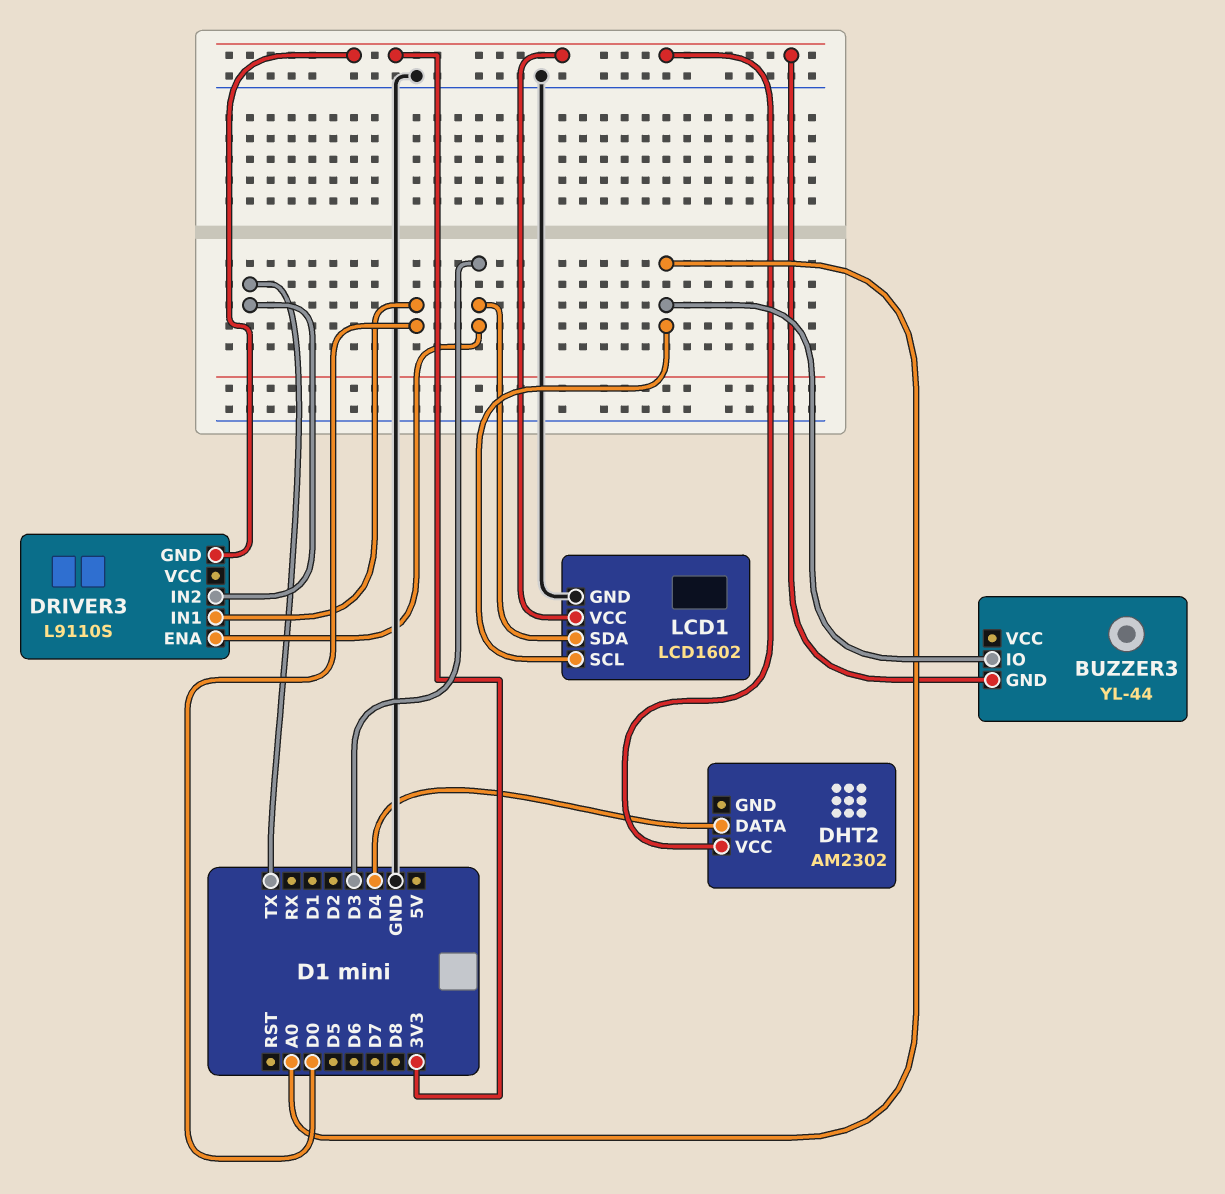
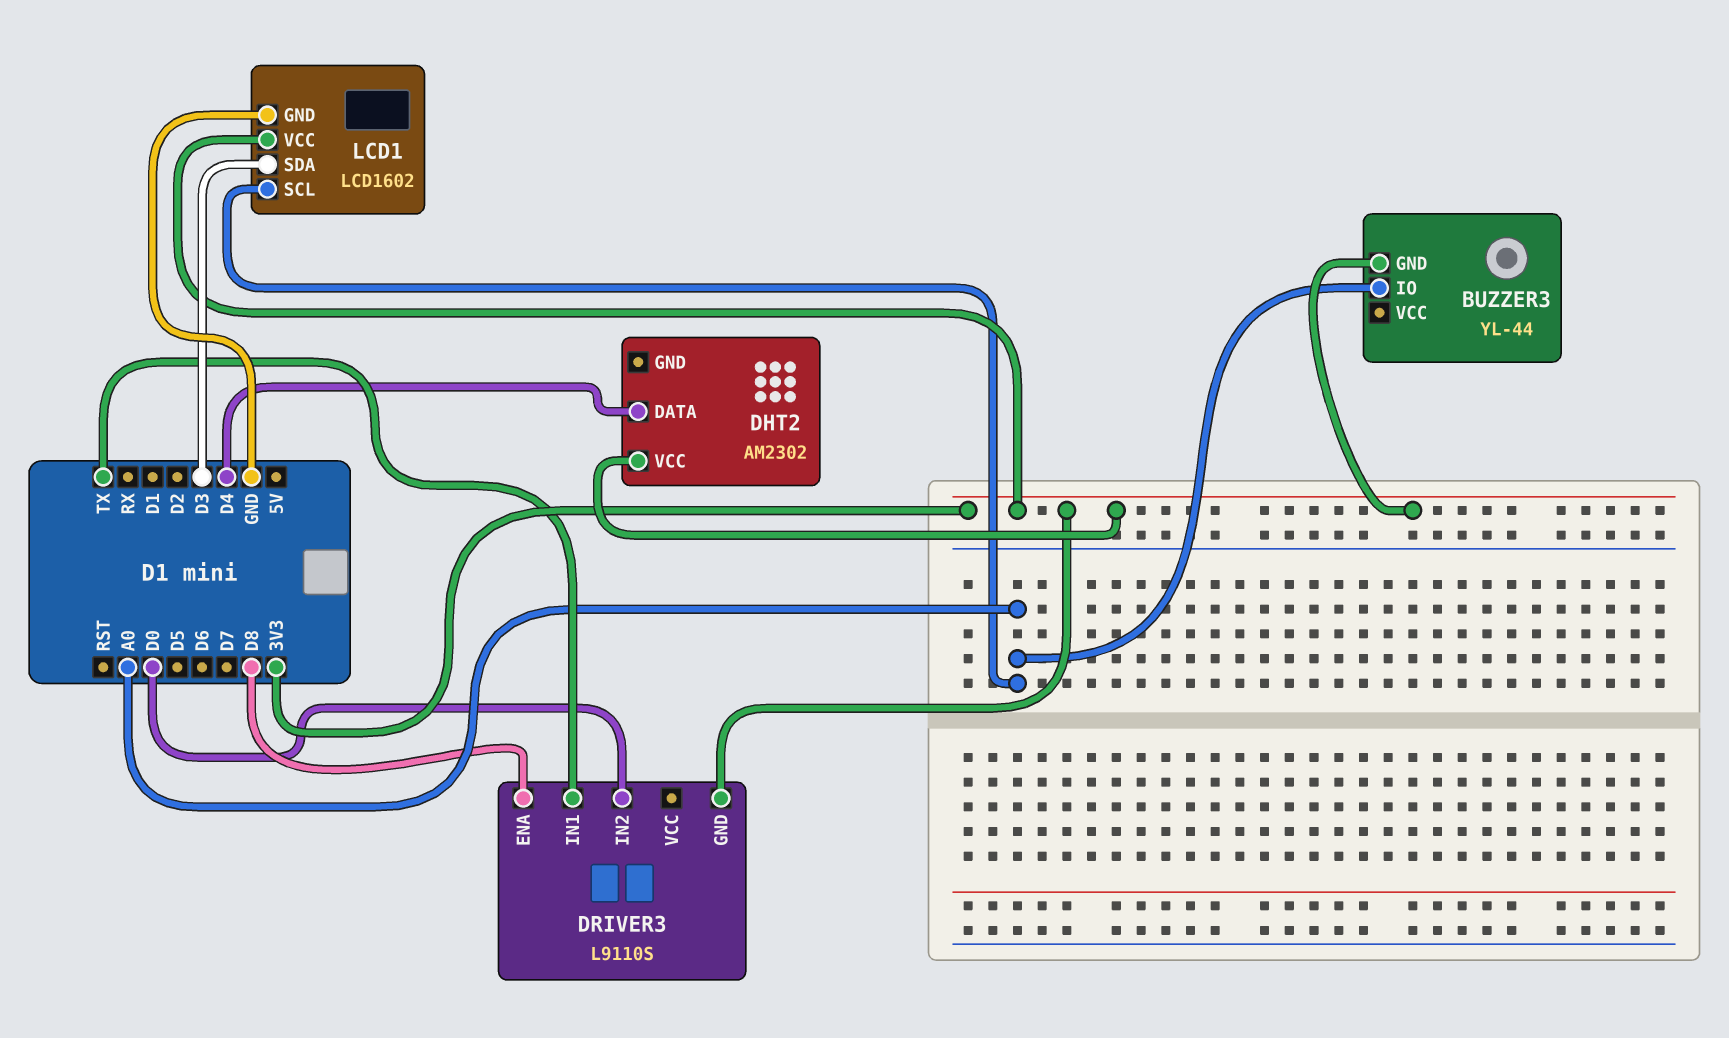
DRIVER3 pin ENA: D3 -> D8
DRIVER3 pin IN1: D0 -> TX
DRIVER3 pin IN2: TX -> D0

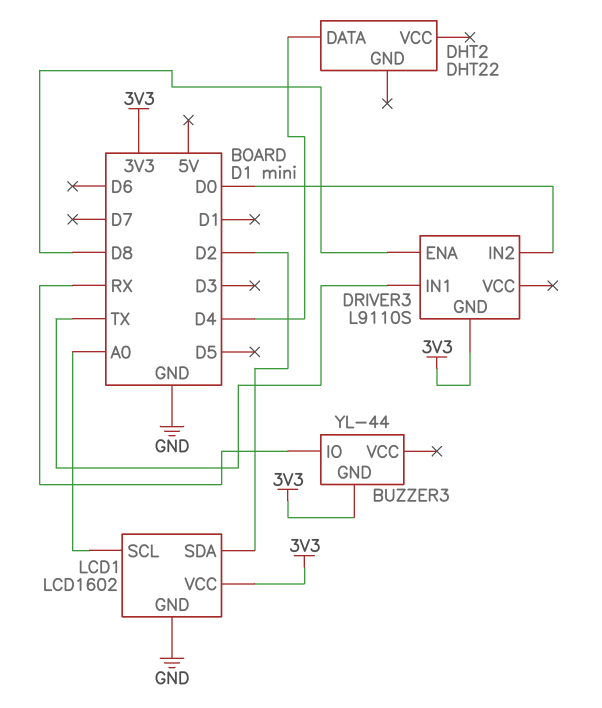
BUZZER3 pin IO: A0 -> RX
DHT2: AM2302 -> DHT22
DHT2 pin VCC: 3V3 -> none
LCD1 pin SDA: D3 -> D2

